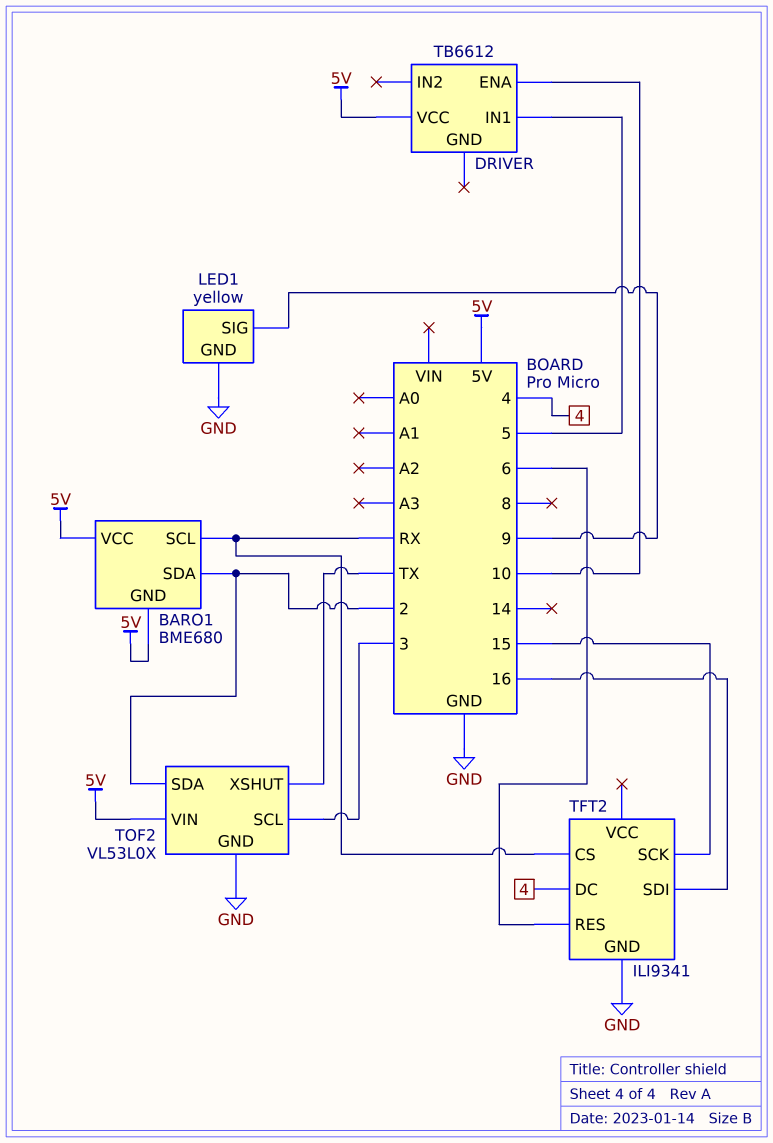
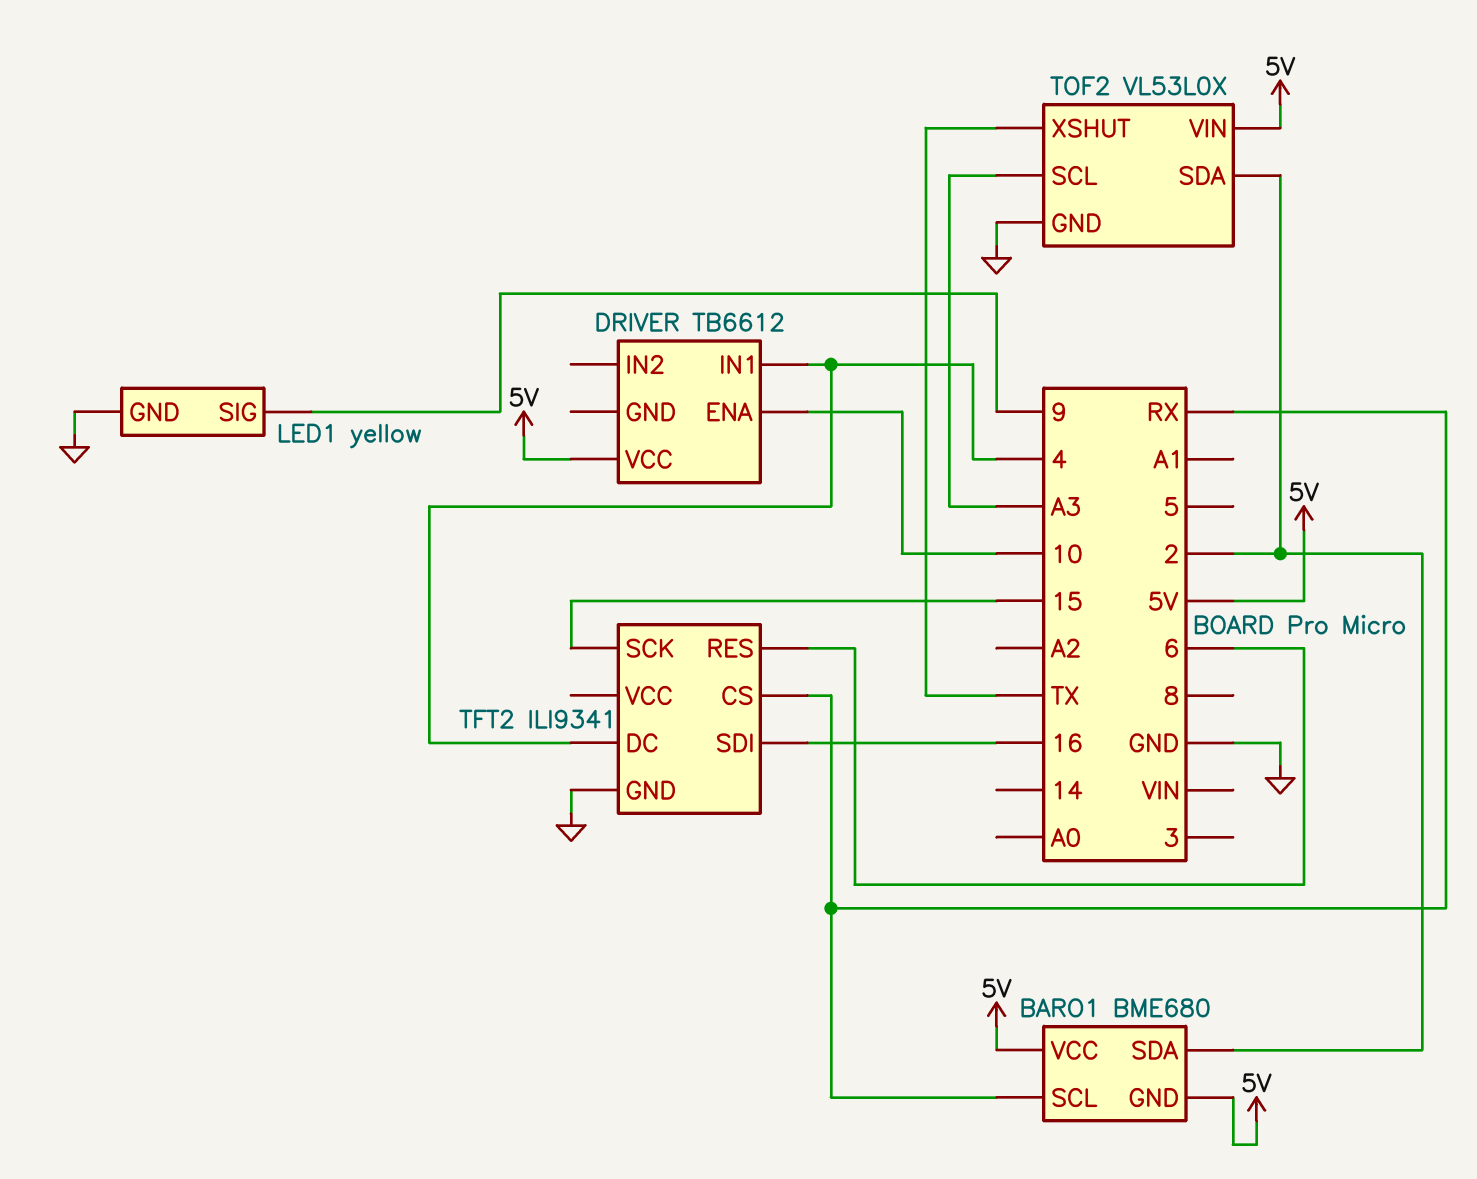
DRIVER pin IN1: 5 -> 4
TOF2 pin SCL: 3 -> A3

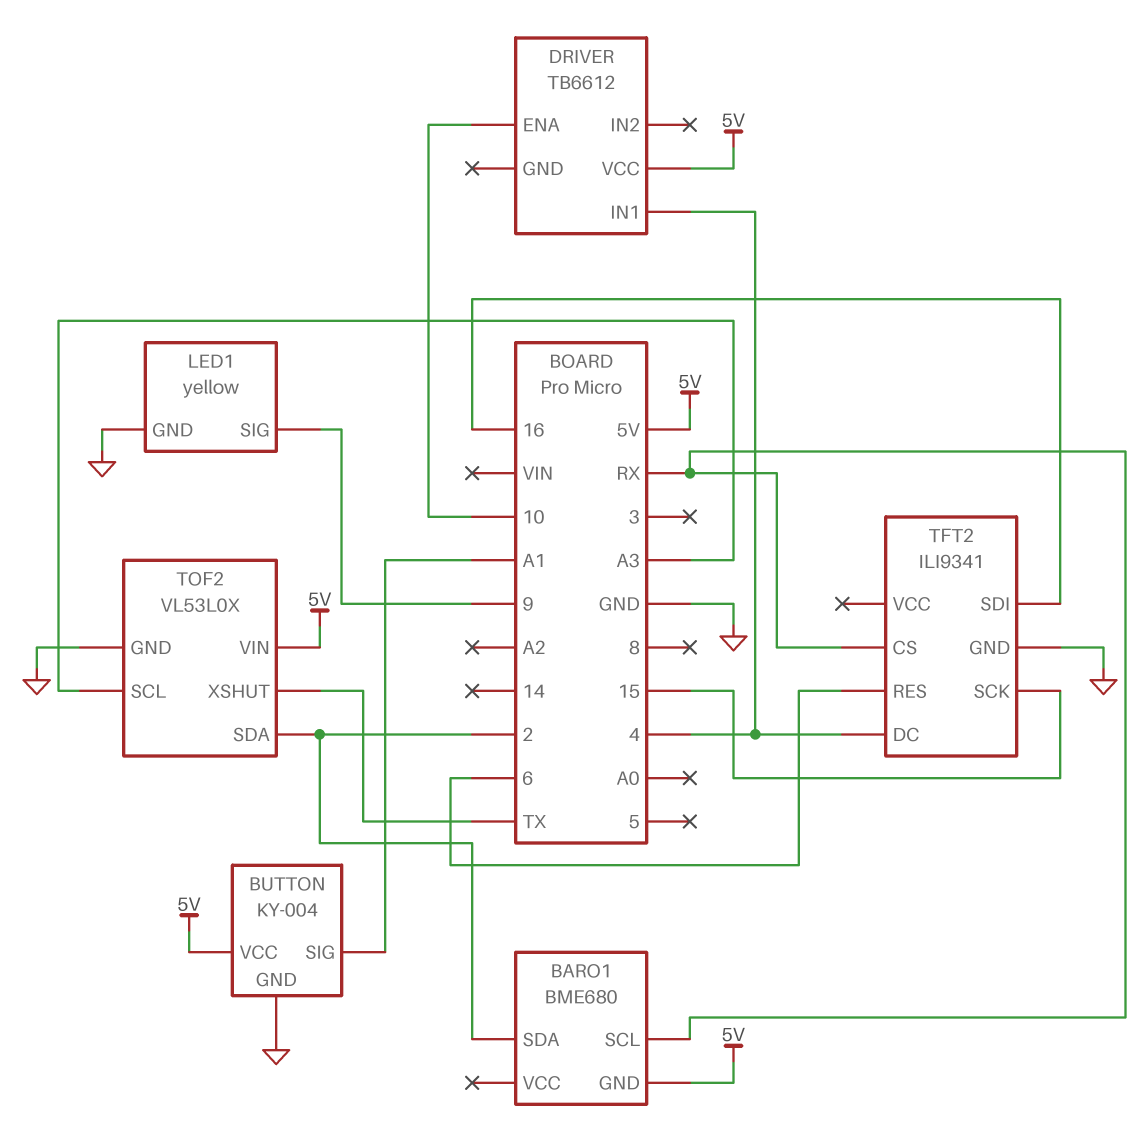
BARO1 pin VCC: 5V -> none
BUTTON: none -> KY-004
BUTTON pin GND: none -> GND
BUTTON pin SIG: none -> A1
BUTTON pin VCC: none -> 5V

